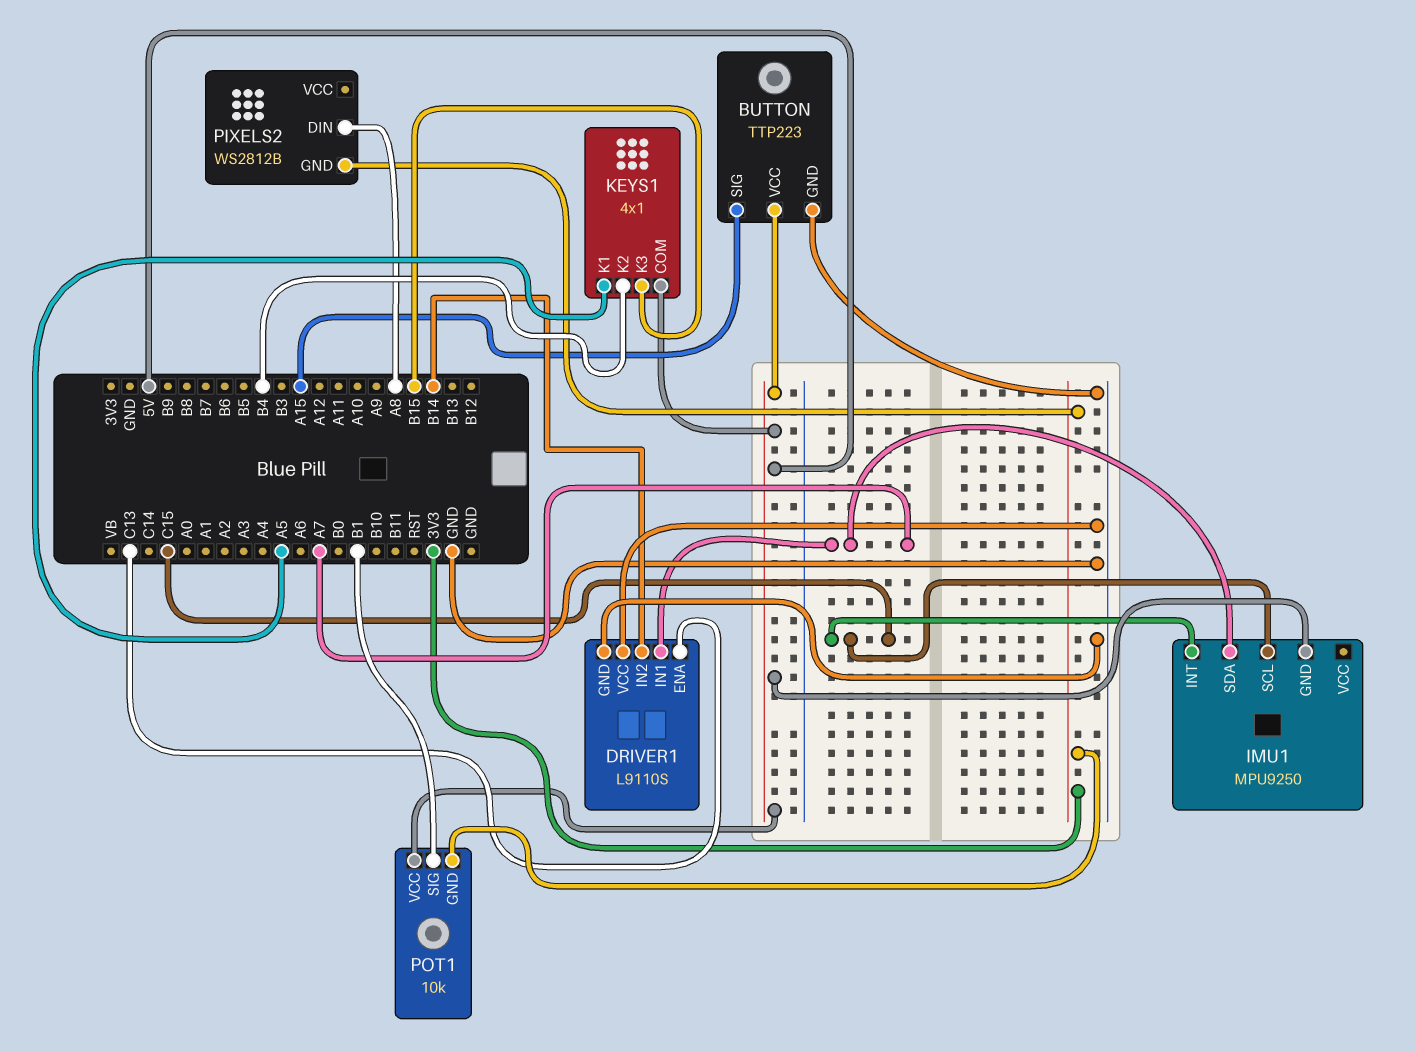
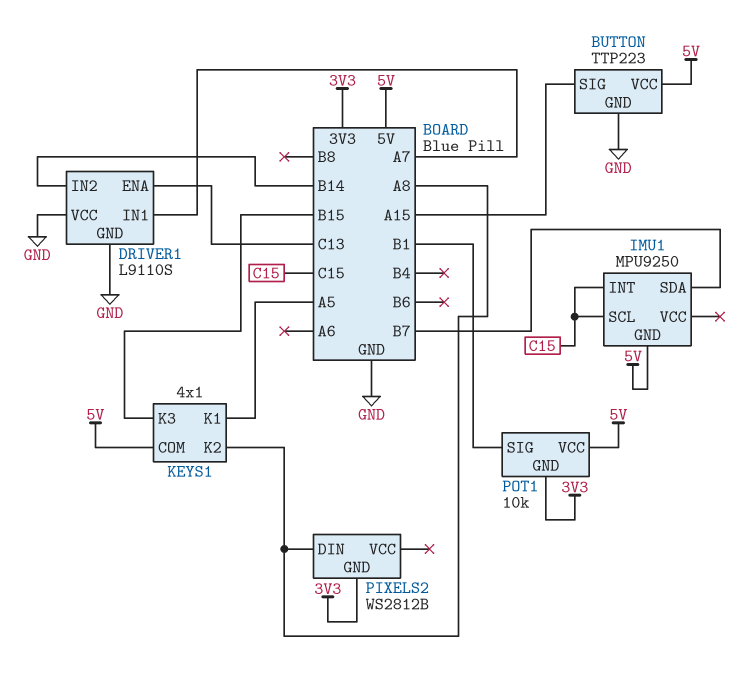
IMU1 pin SDA: A7 -> B7
KEYS1 pin K2: B4 -> A8

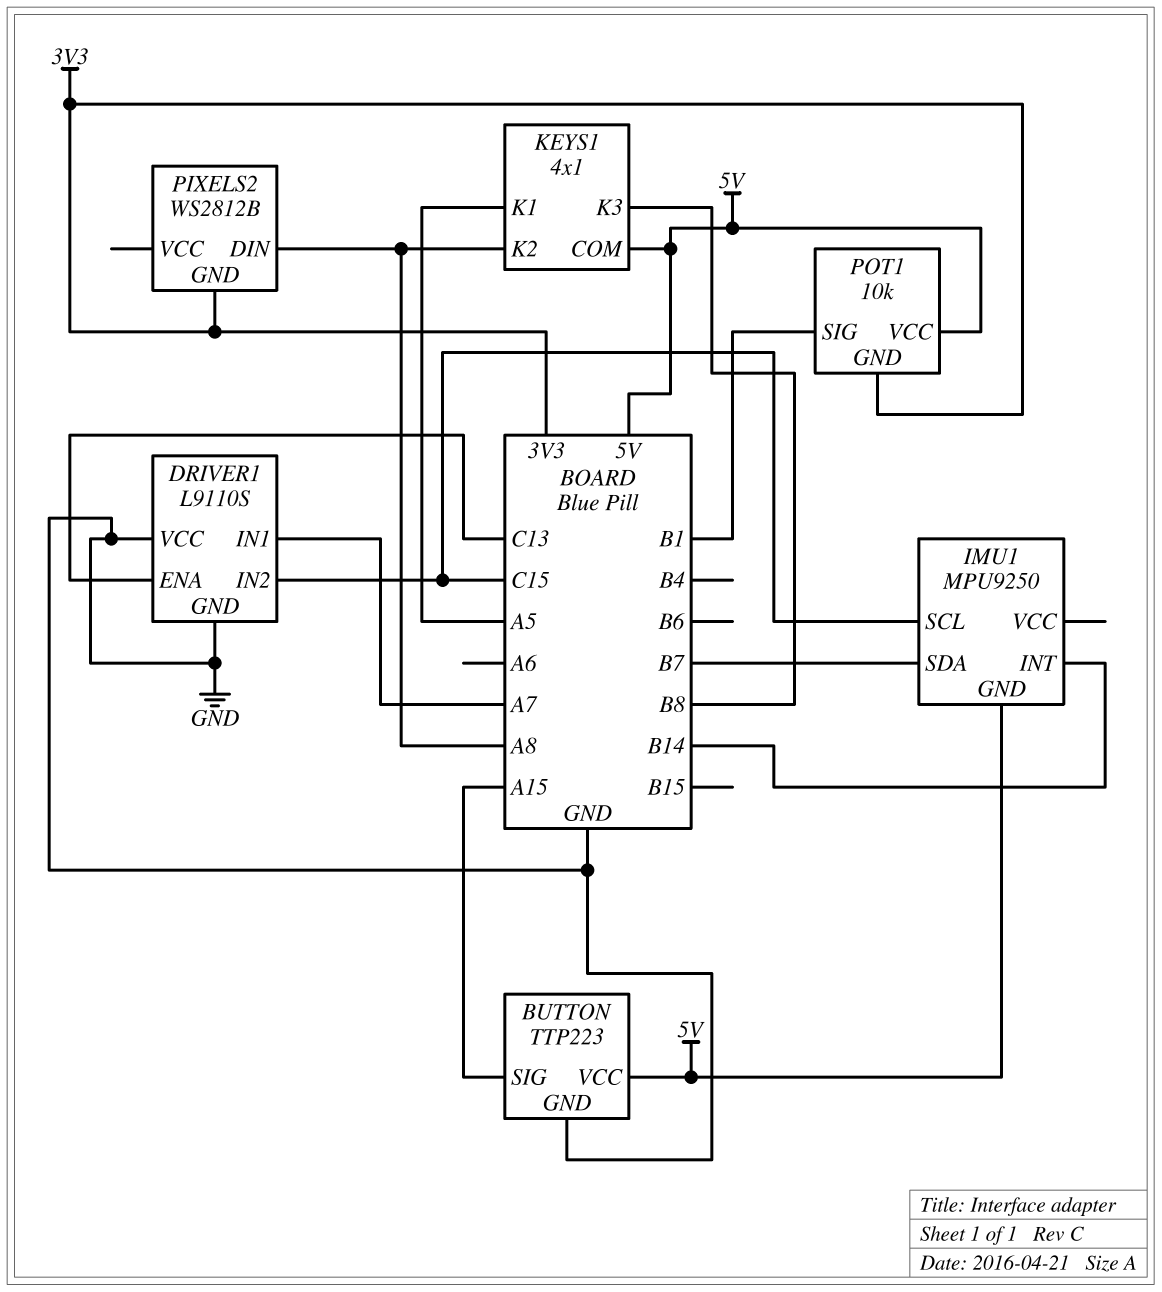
DRIVER1 pin IN2: B14 -> C15
IMU1 pin INT: C15 -> B14
KEYS1 pin K3: B15 -> B8

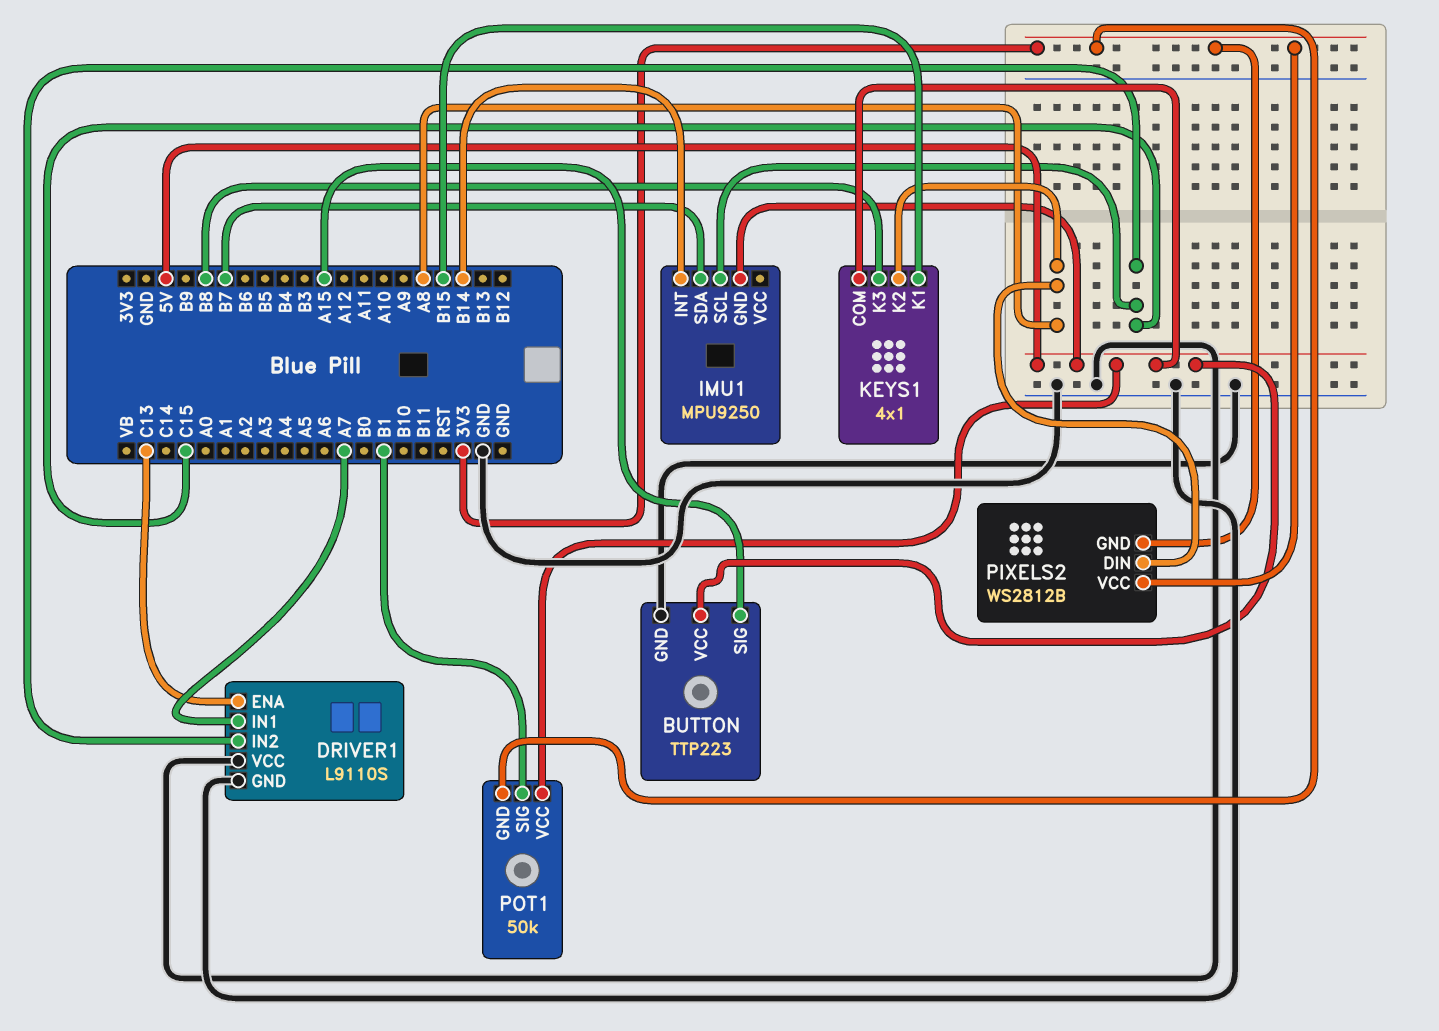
KEYS1 pin K1: A5 -> B15
PIXELS2 pin VCC: none -> 3V3
POT1: 10k -> 50k

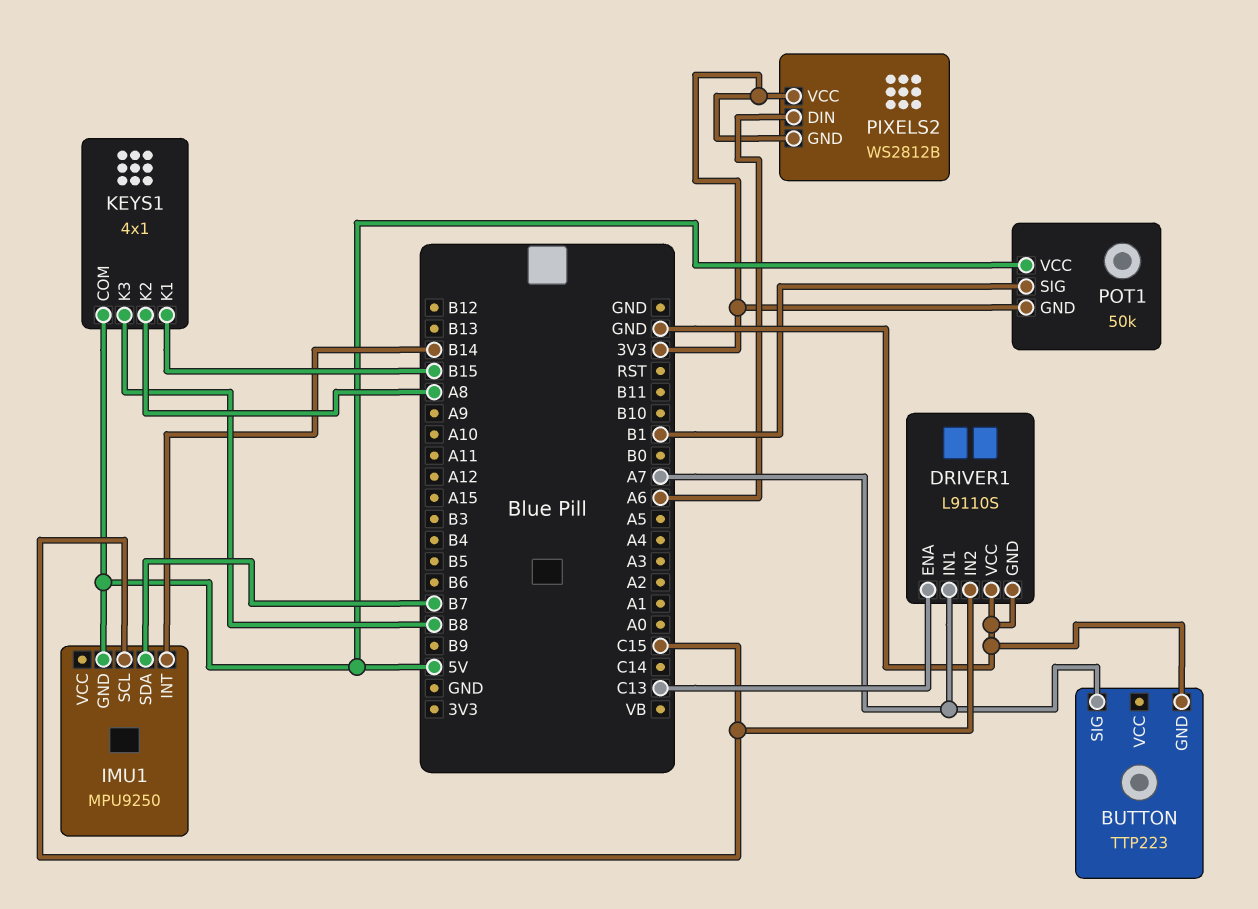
BUTTON pin SIG: A15 -> A7
BUTTON pin VCC: 5V -> none
PIXELS2 pin DIN: A8 -> A6

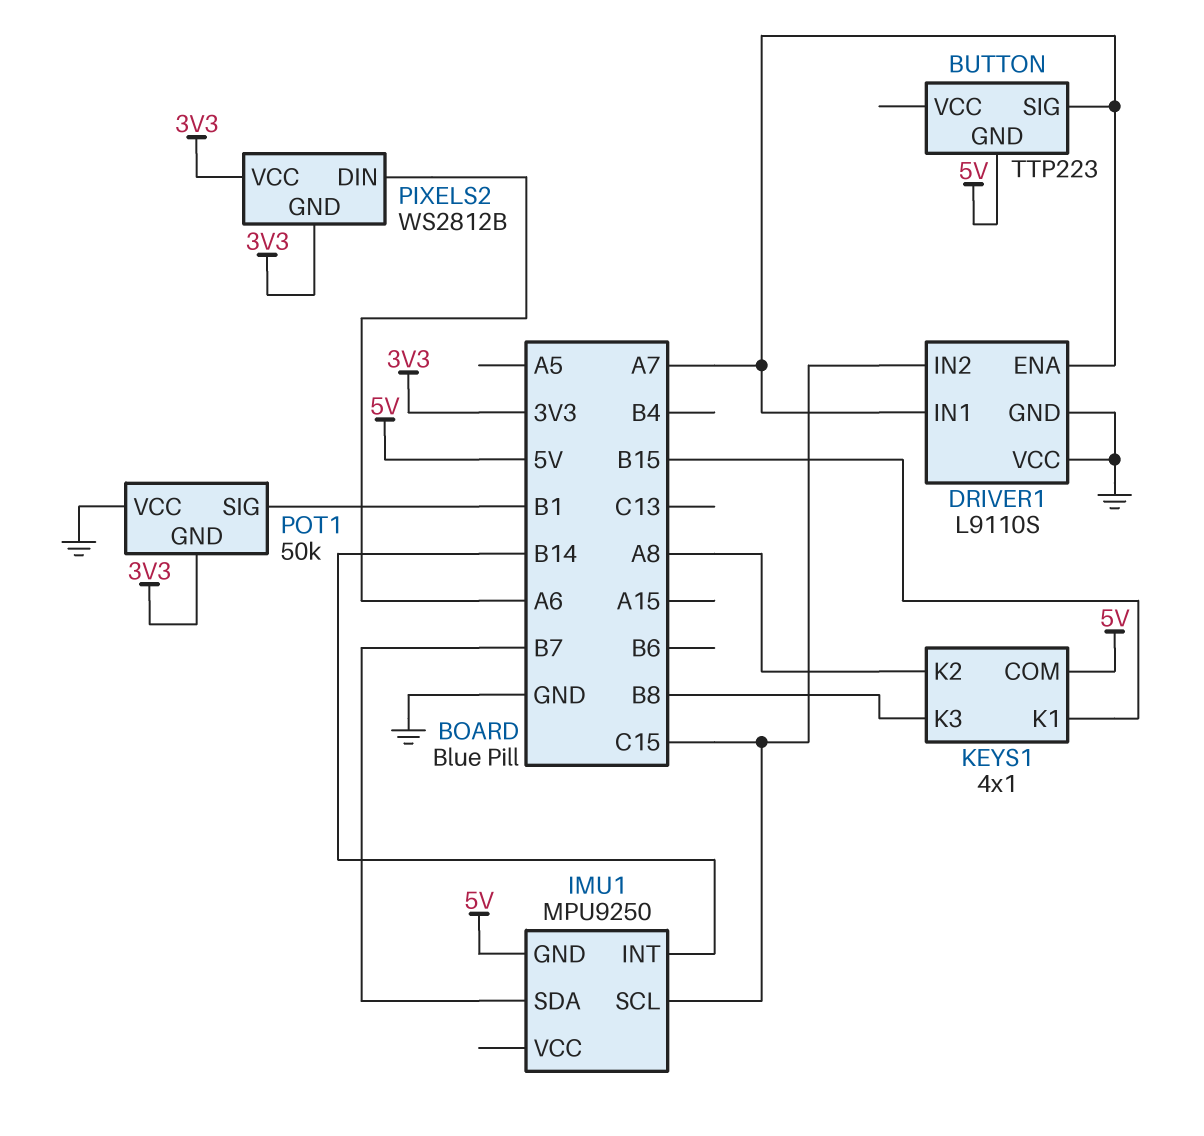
BUTTON pin GND: GND -> 5V
DRIVER1 pin ENA: C13 -> A7
POT1 pin VCC: 5V -> GND

